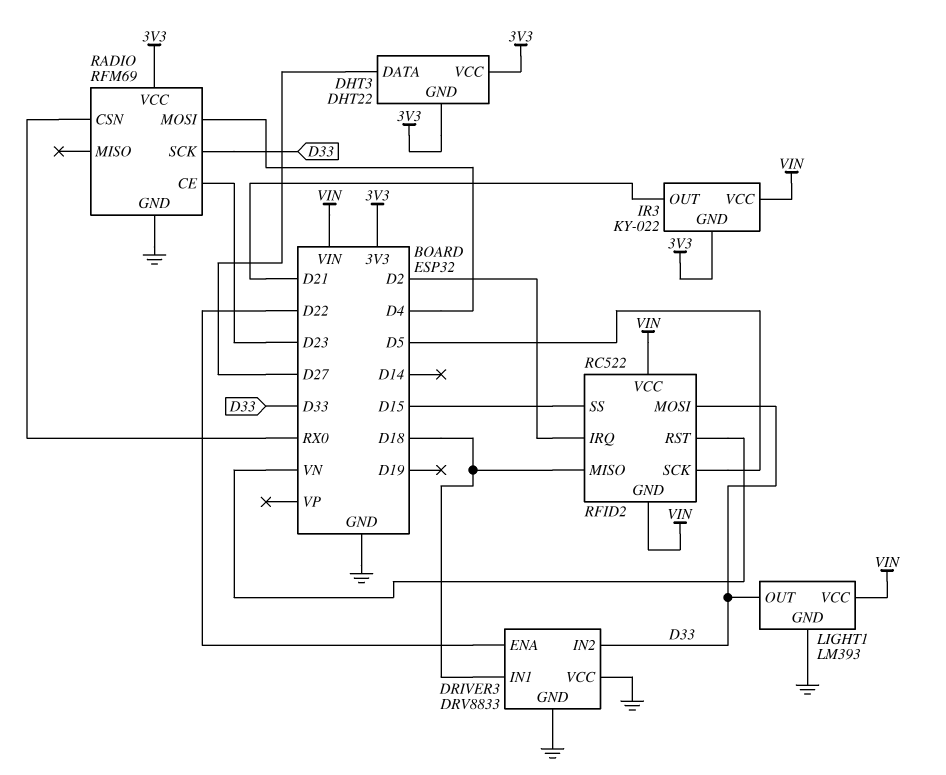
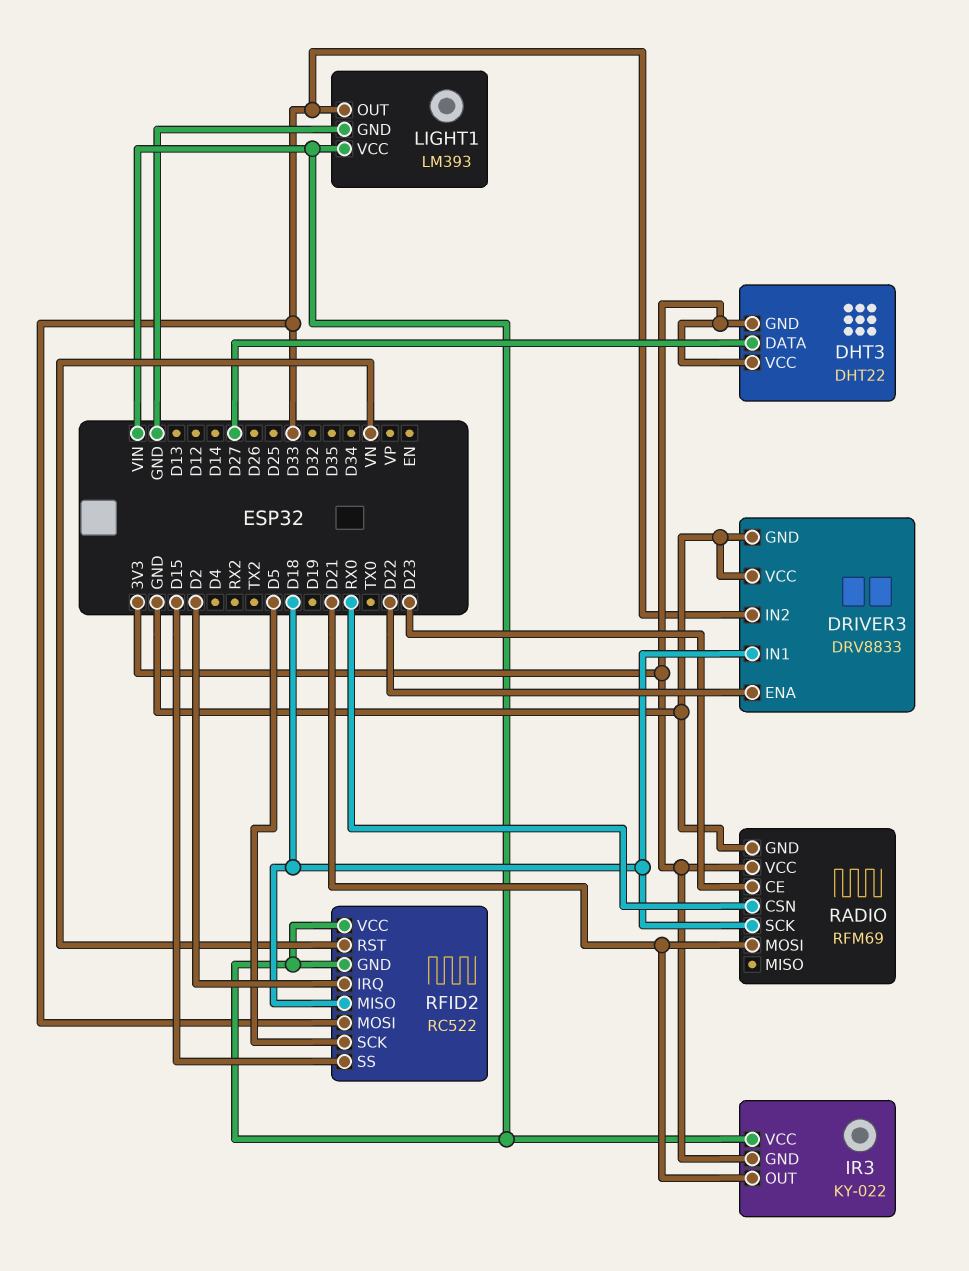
RADIO pin MOSI: D4 -> D21
RADIO pin SCK: D33 -> D18

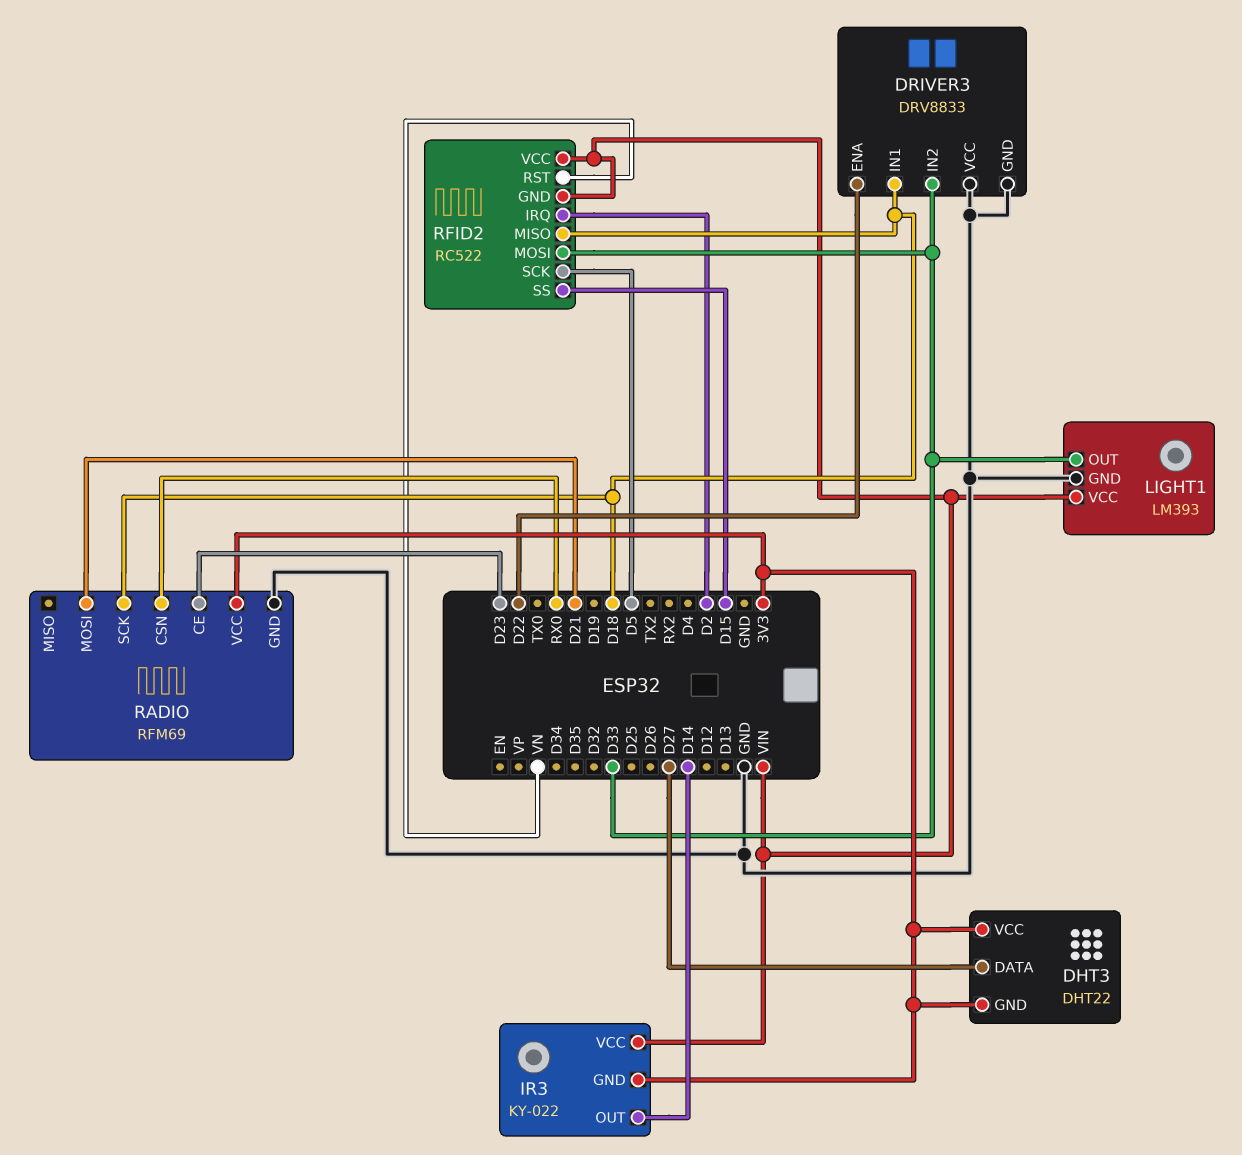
IR3 pin OUT: D21 -> D14

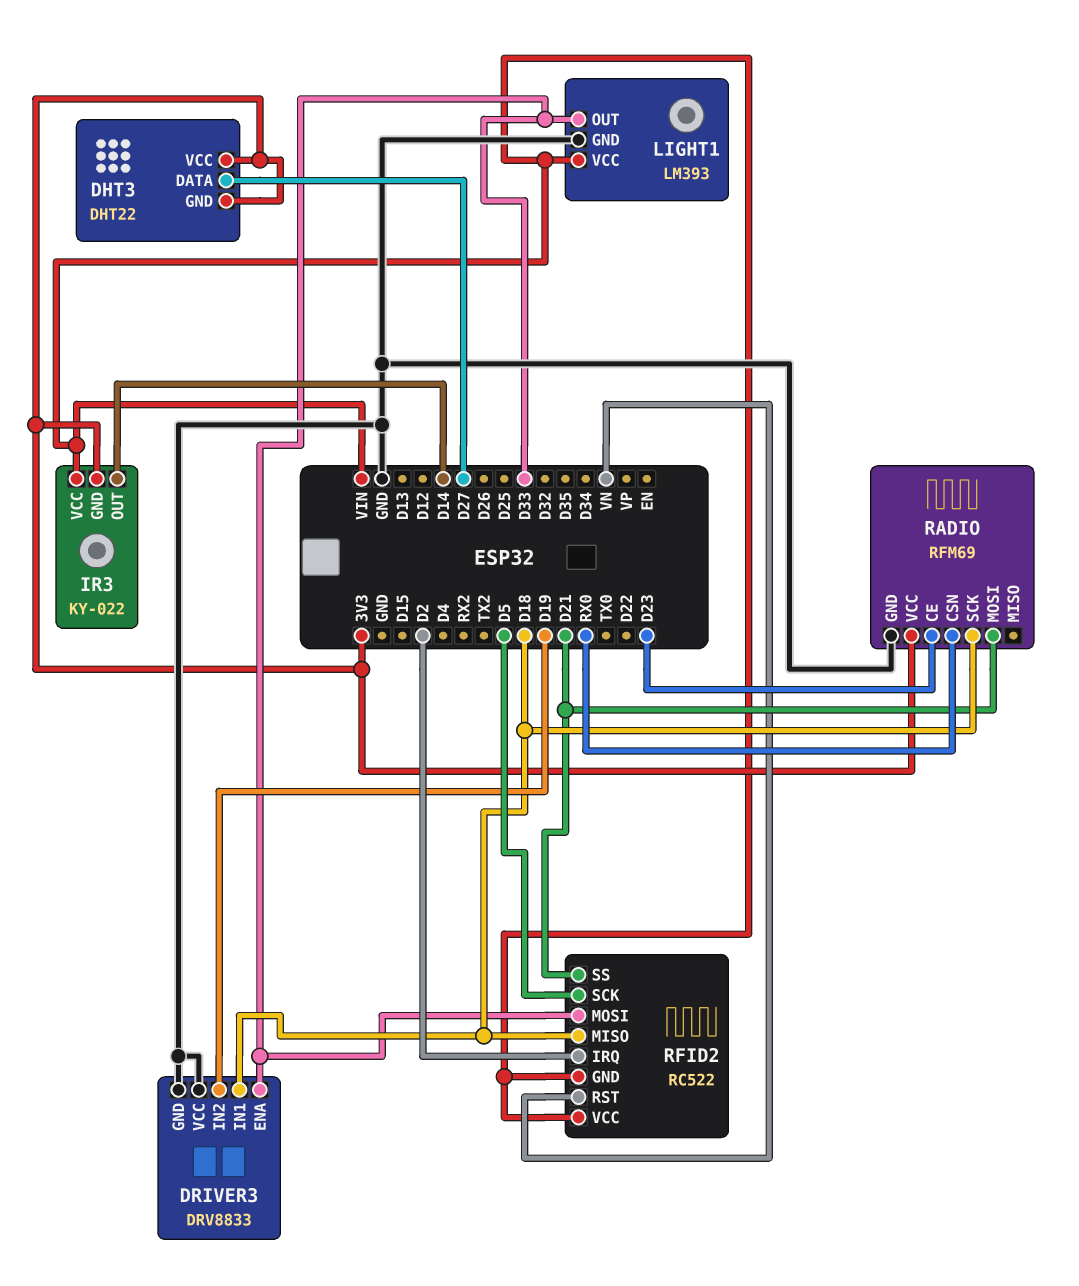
DRIVER3 pin ENA: D22 -> D33
DRIVER3 pin IN2: D33 -> D19
RFID2 pin SS: D15 -> D21

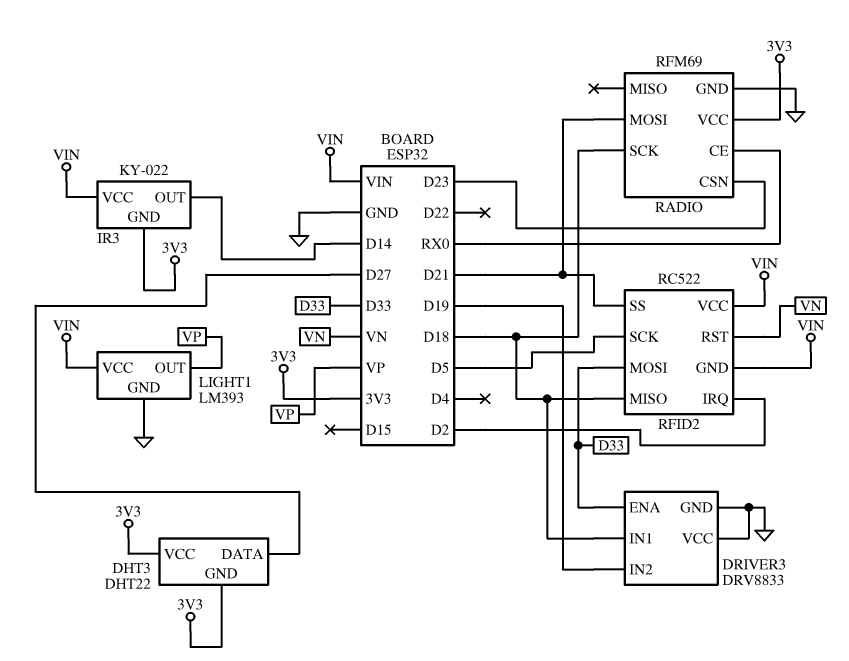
LIGHT1 pin OUT: D33 -> VP
RADIO pin CE: D23 -> RX0
RADIO pin CSN: RX0 -> D23

